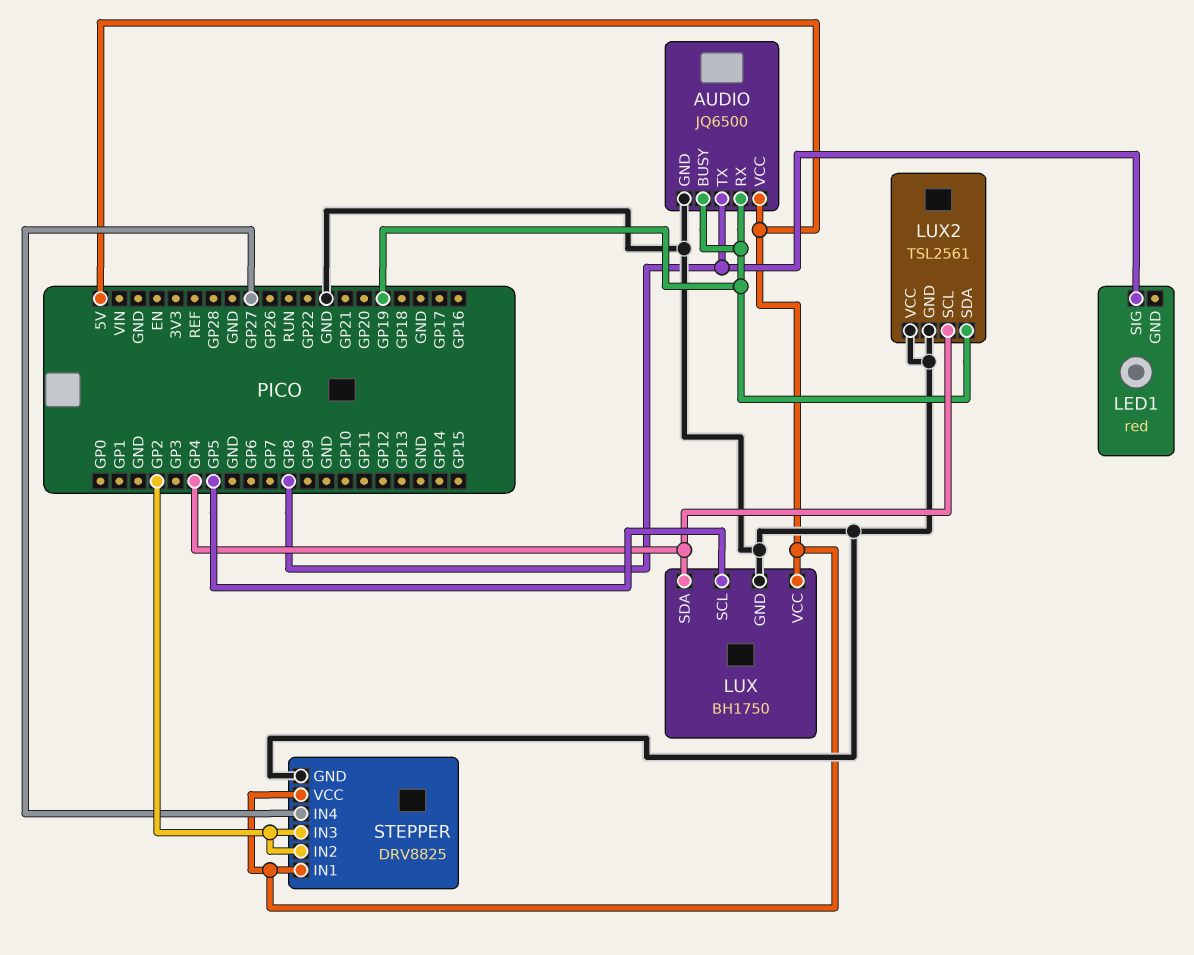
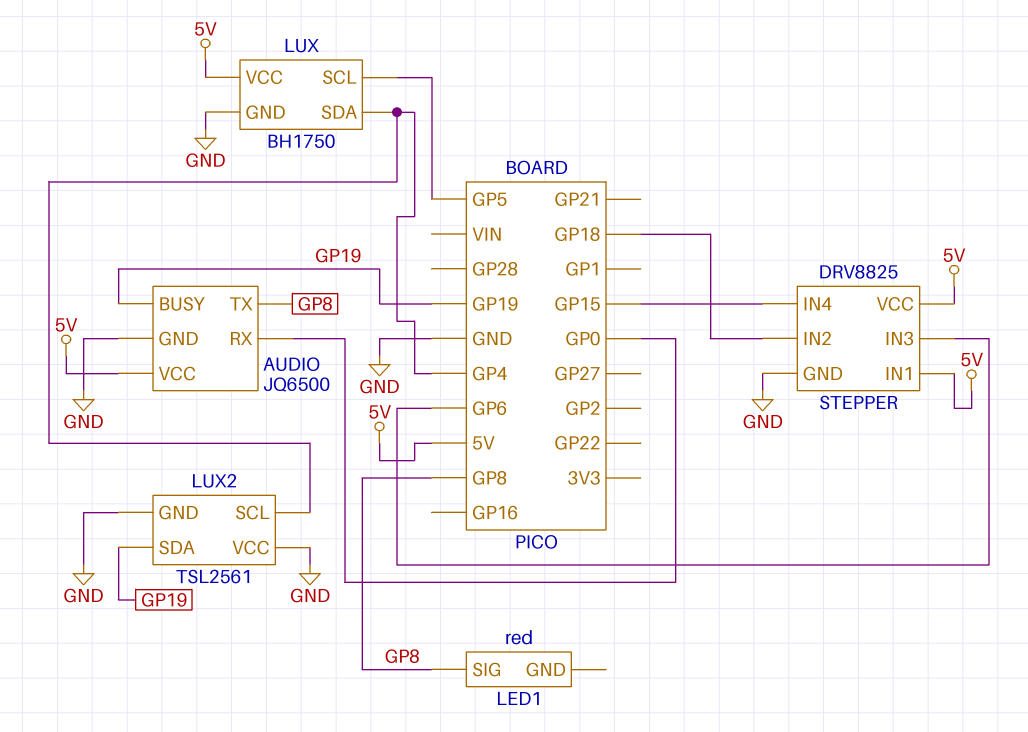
AUDIO pin RX: GP19 -> GP0
STEPPER pin IN2: GP2 -> GP18
STEPPER pin IN3: GP2 -> GP6
STEPPER pin IN4: GP27 -> GP15

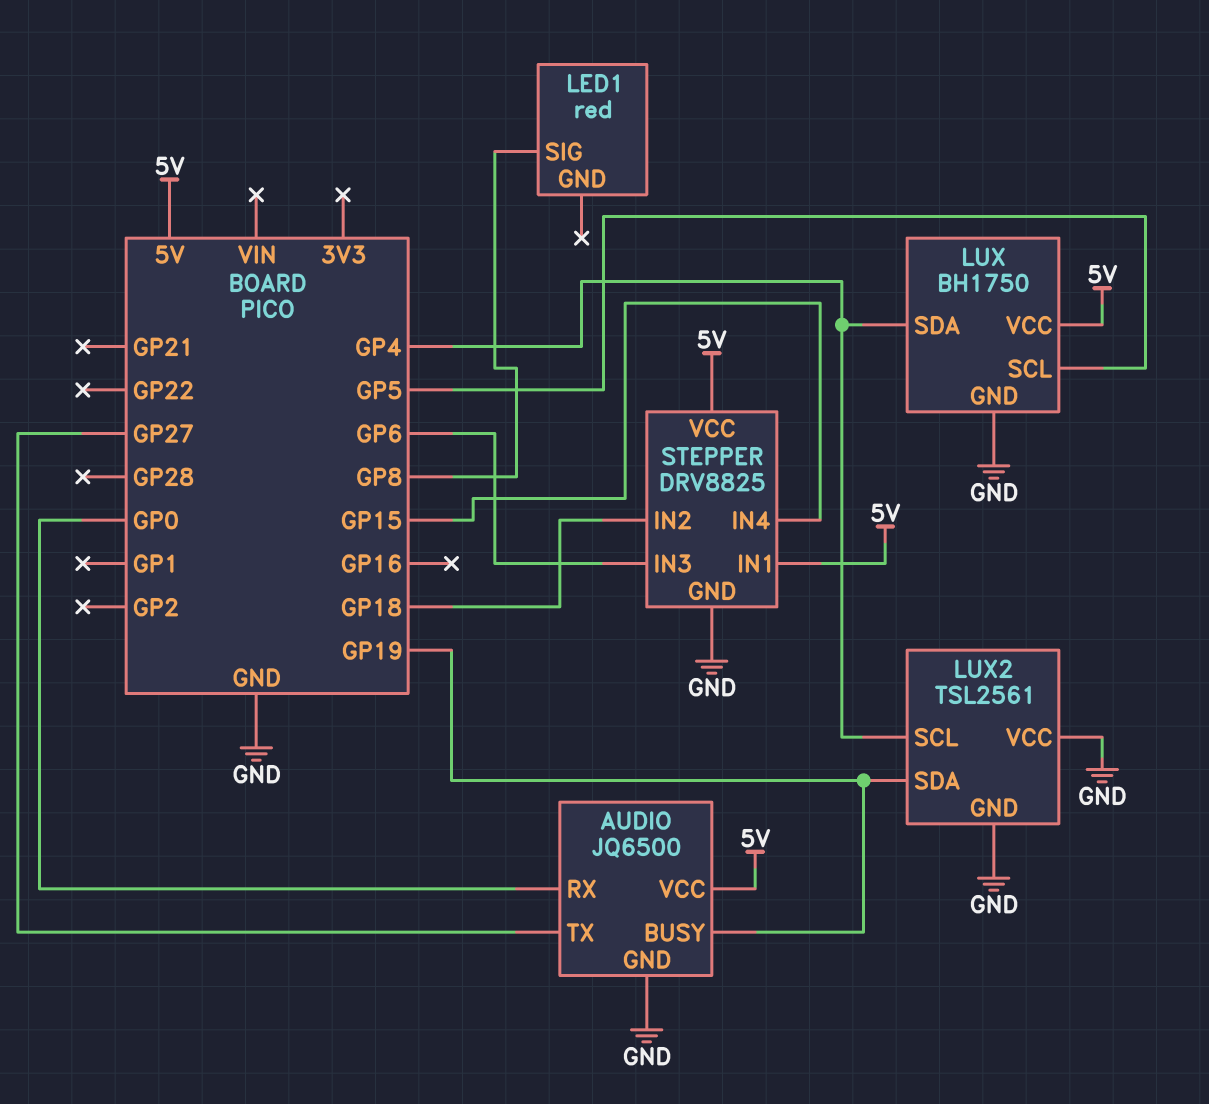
AUDIO pin TX: GP8 -> GP27

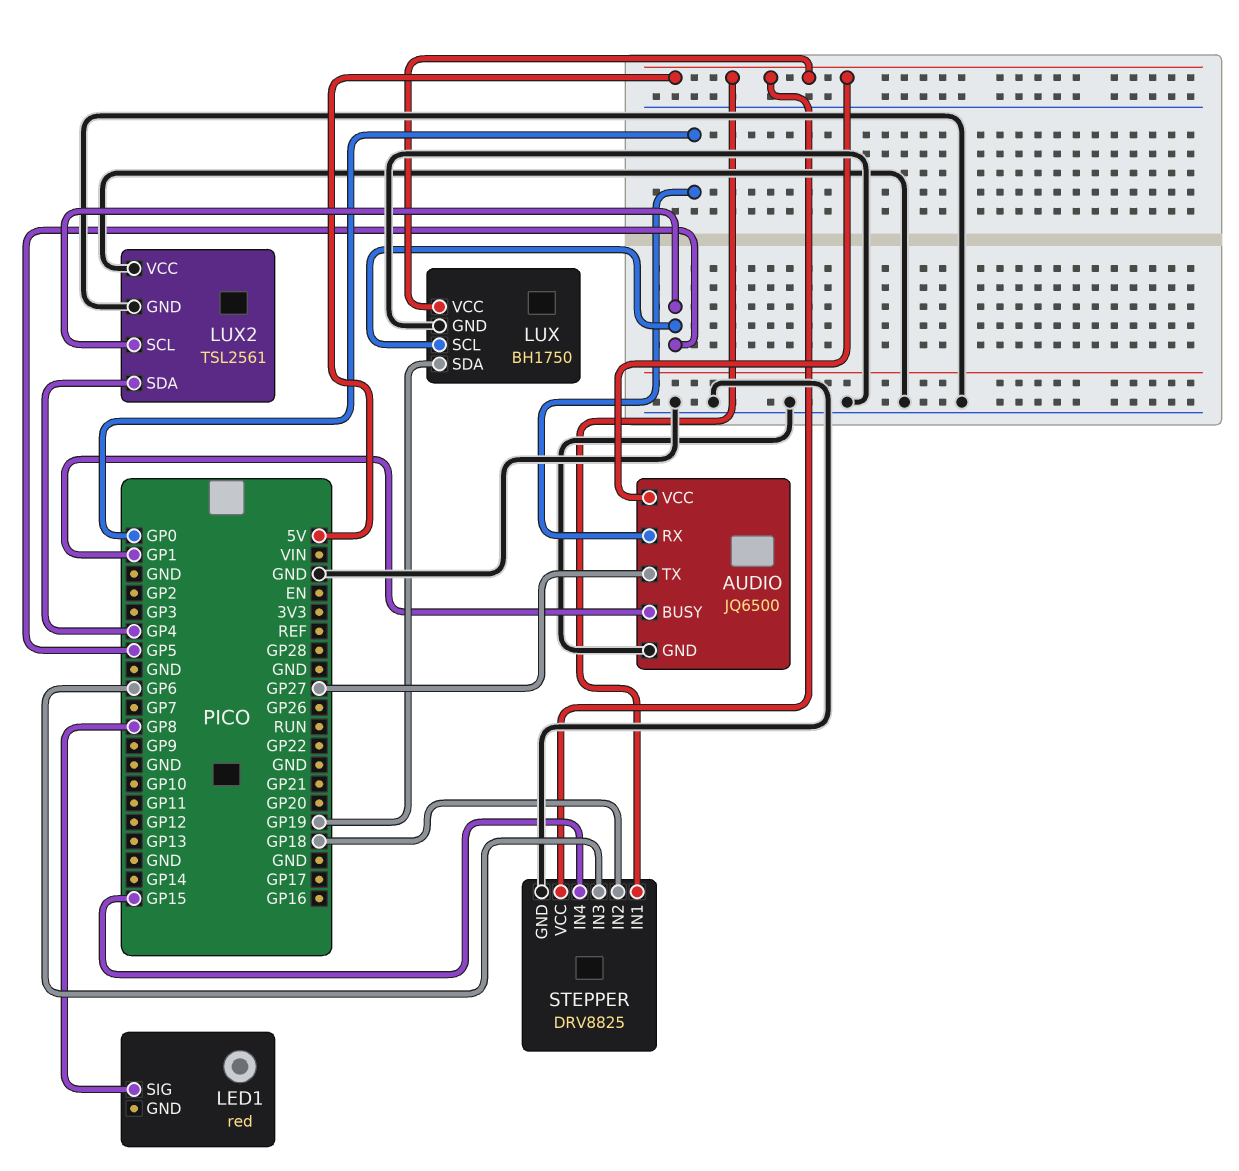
AUDIO pin BUSY: GP19 -> GP1
LUX pin SDA: GP4 -> GP19
LUX2 pin SCL: GP4 -> GP5
LUX2 pin SDA: GP19 -> GP4

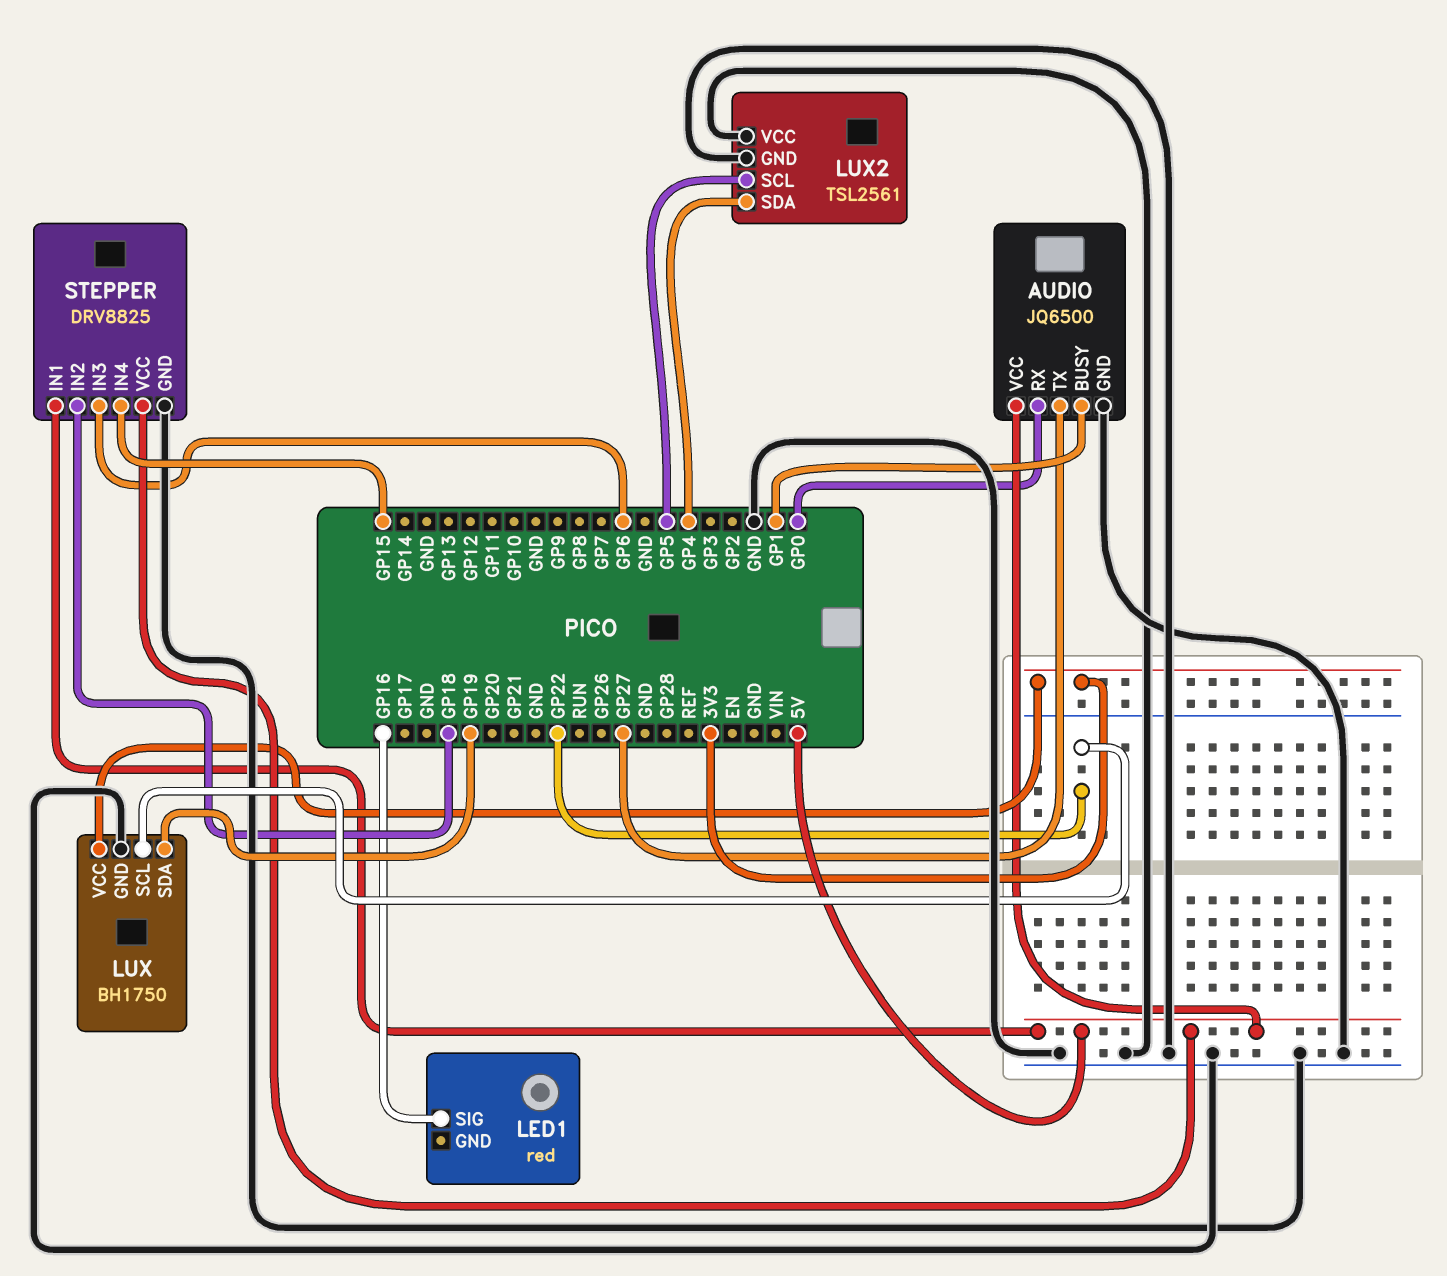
LED1 pin SIG: GP8 -> GP16
LUX pin SCL: GP5 -> GP22
LUX pin VCC: 5V -> 3V3

